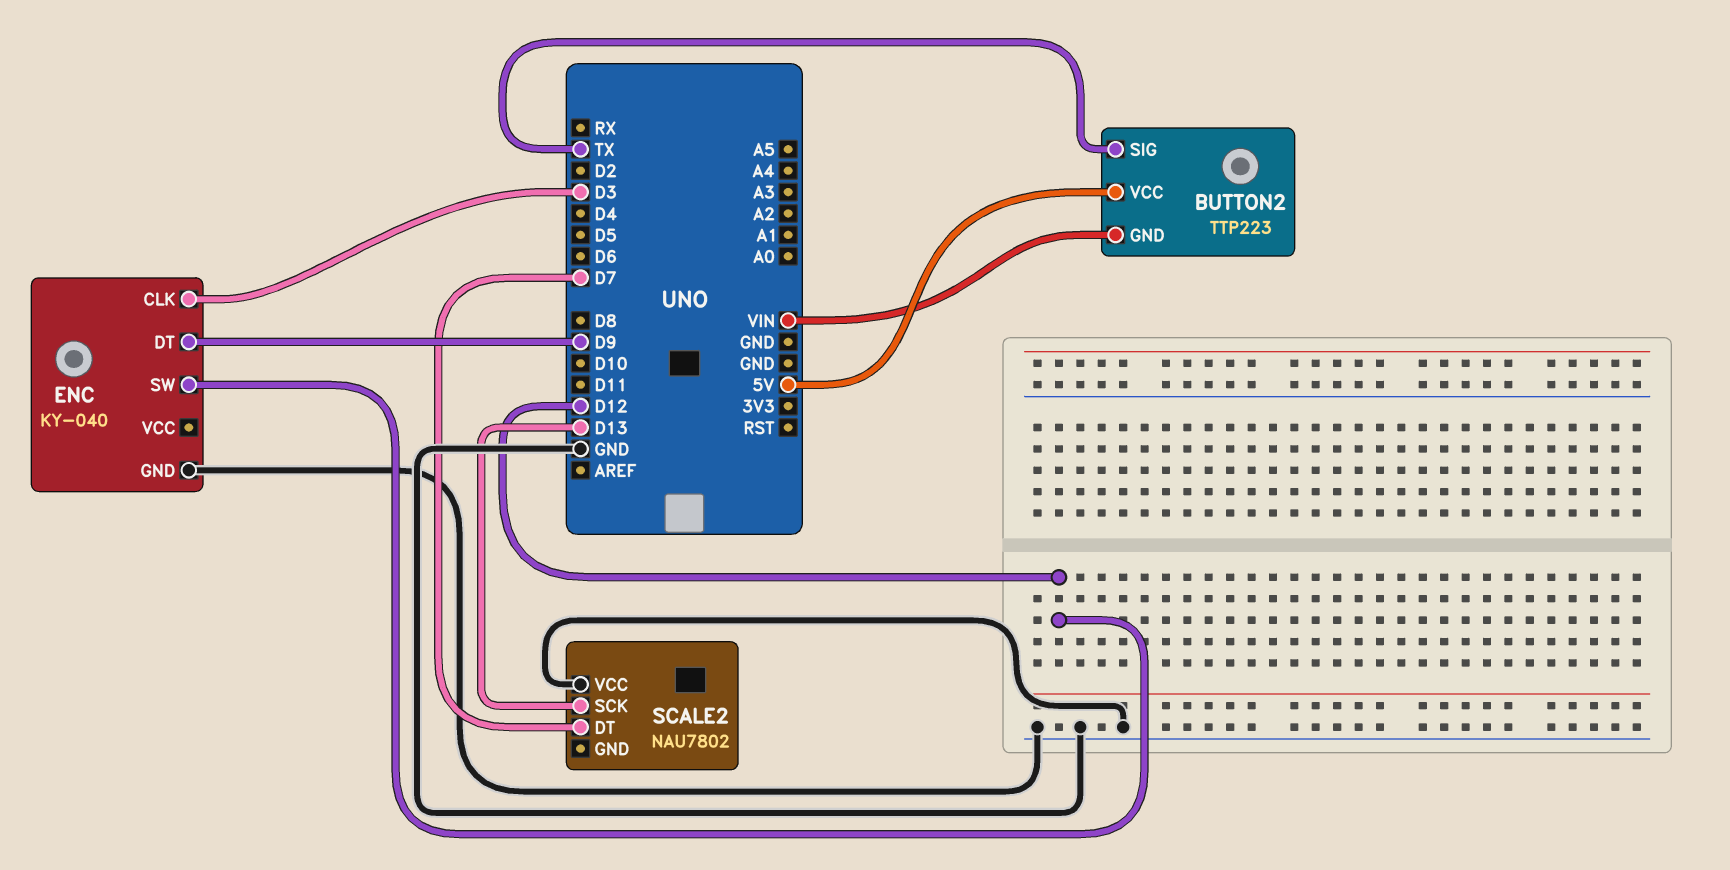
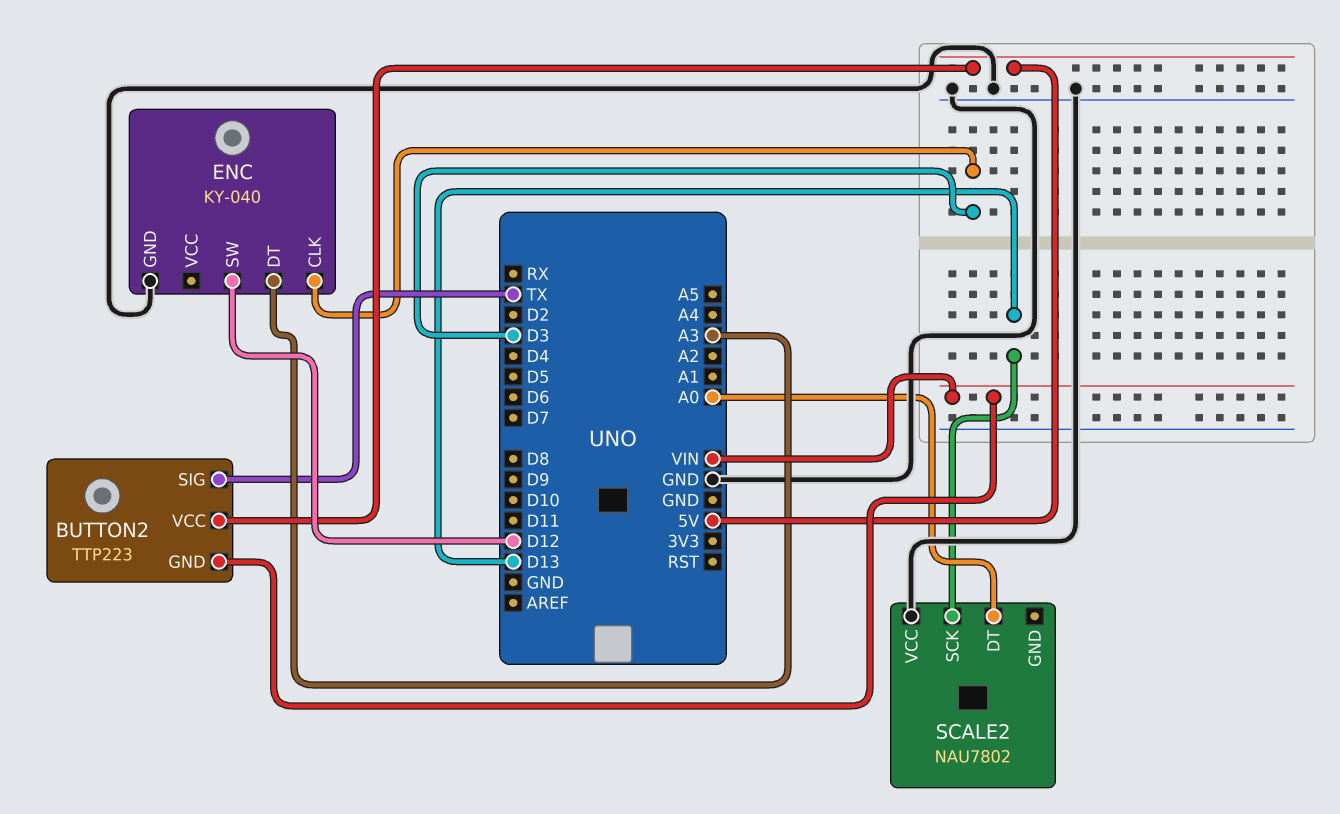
ENC pin DT: D9 -> A3
SCALE2 pin DT: D7 -> A0

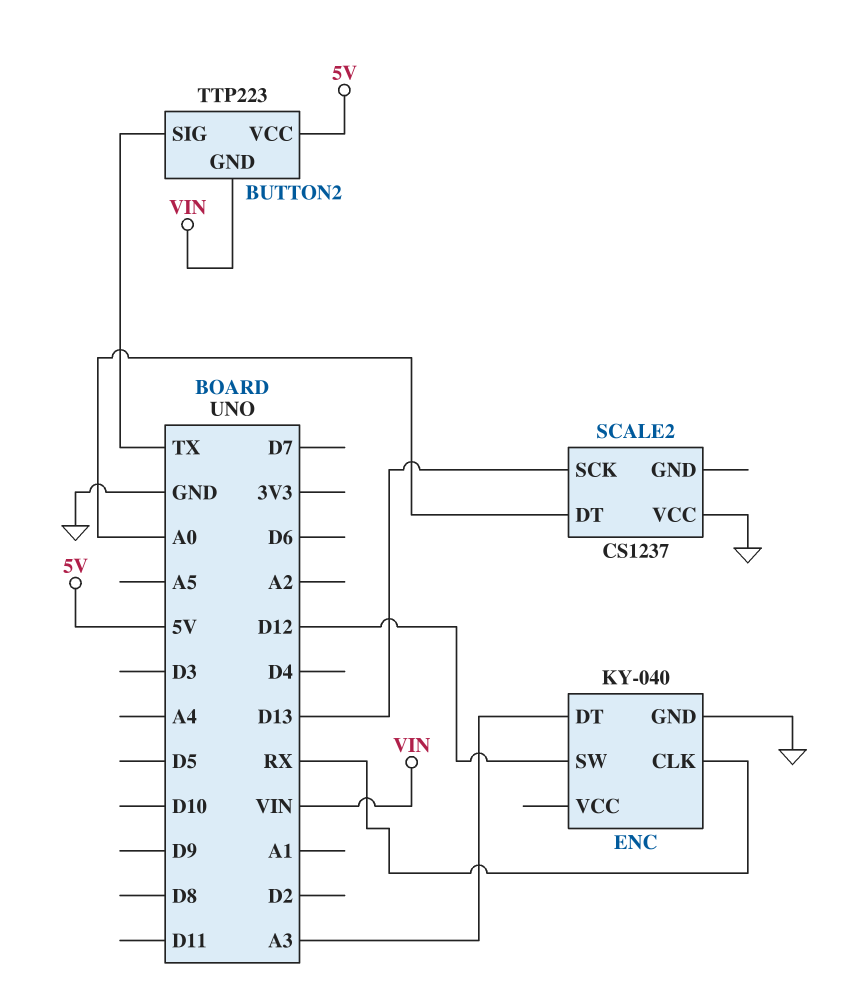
ENC pin CLK: D3 -> RX
SCALE2: NAU7802 -> CS1237

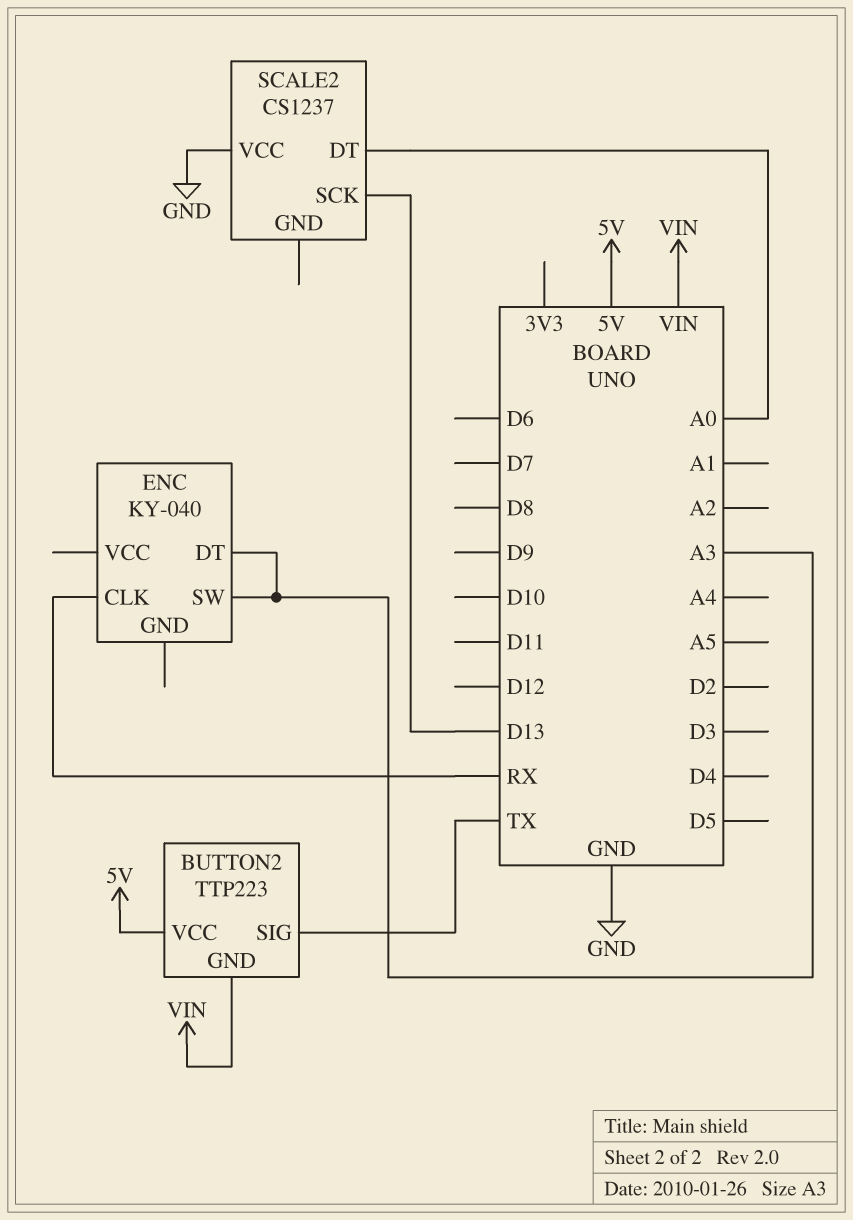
ENC pin GND: GND -> none
ENC pin SW: D12 -> A3

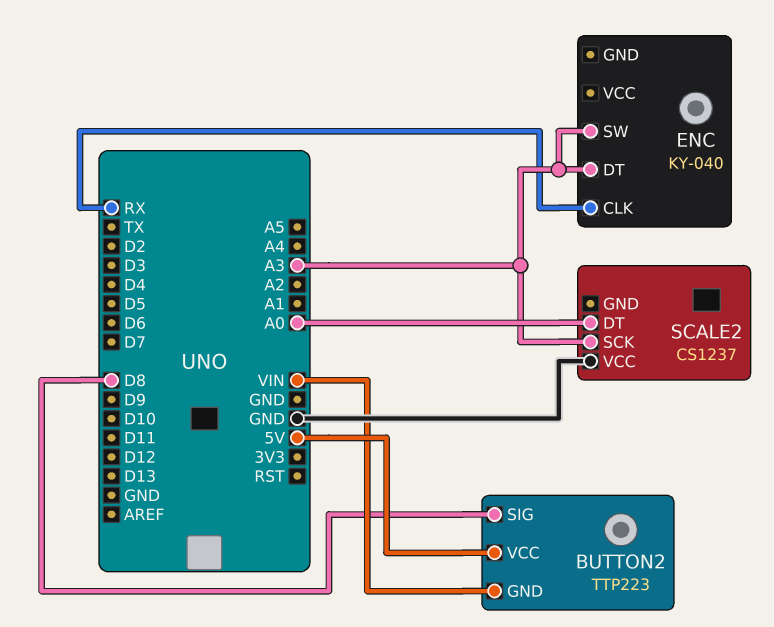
BUTTON2 pin SIG: TX -> D8
SCALE2 pin SCK: D13 -> A3

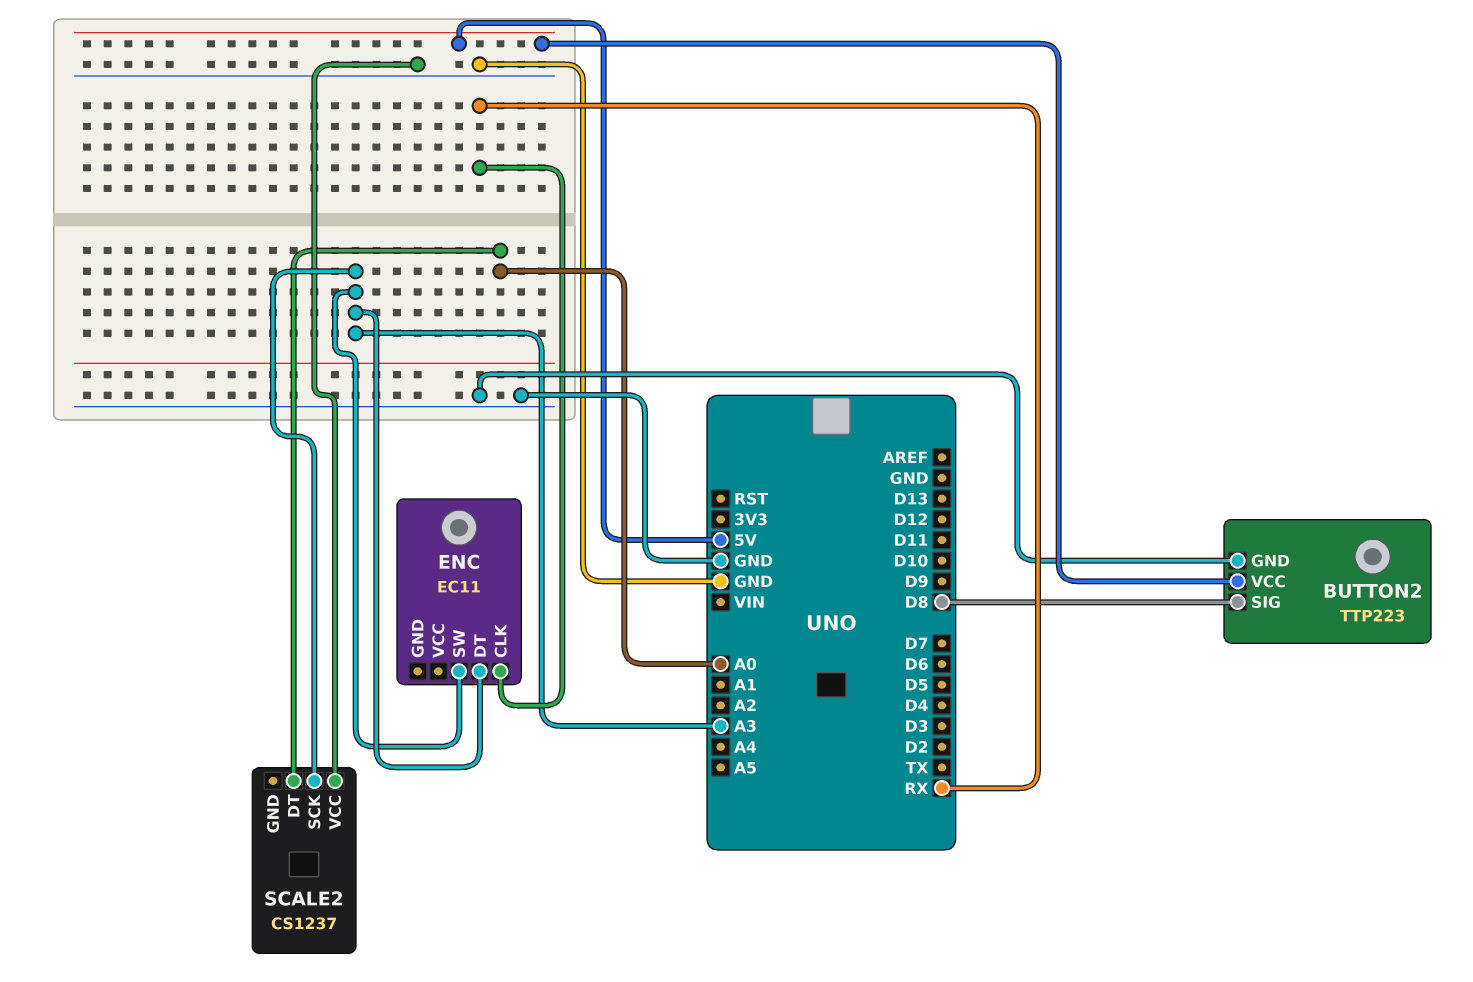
BUTTON2 pin GND: VIN -> GND
ENC: KY-040 -> EC11

